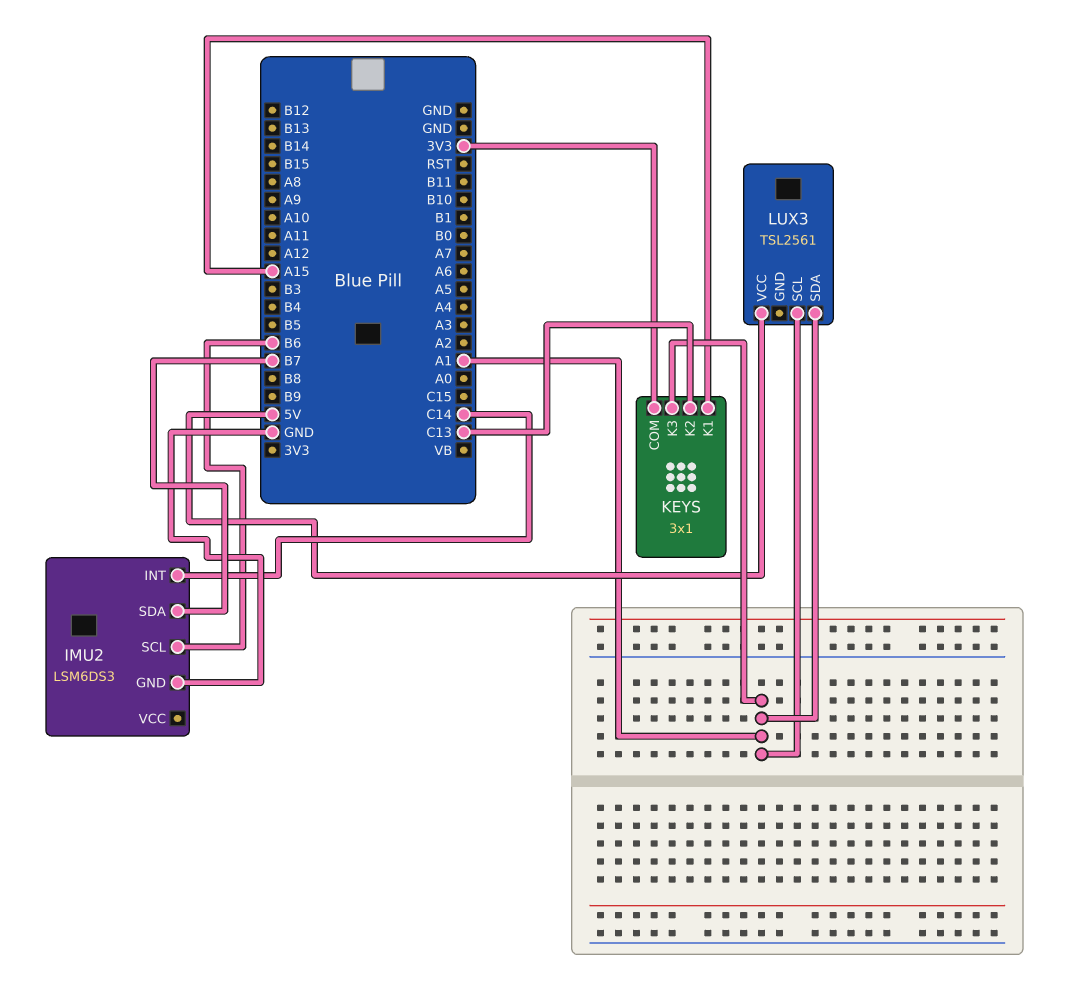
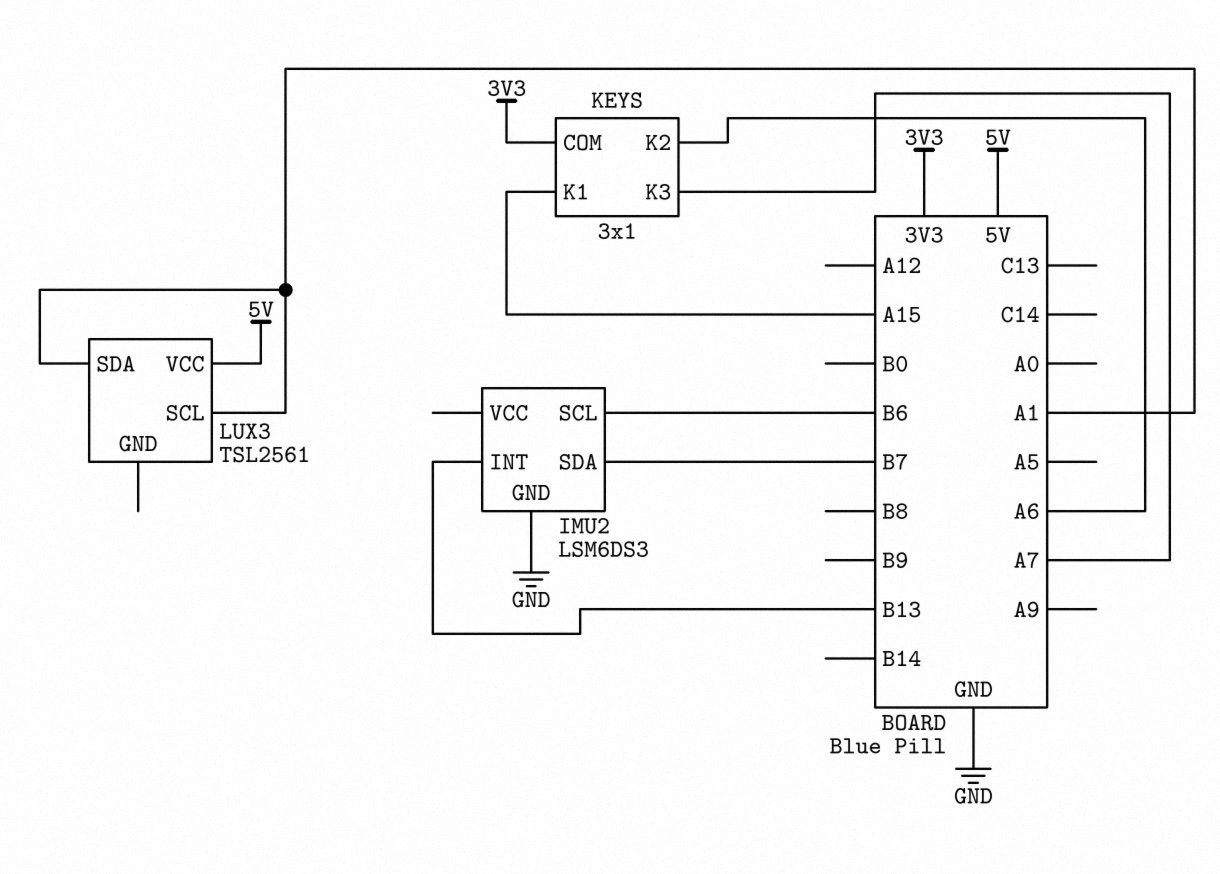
IMU2 pin INT: C14 -> B13
KEYS pin K2: C13 -> A6
KEYS pin K3: A1 -> A7

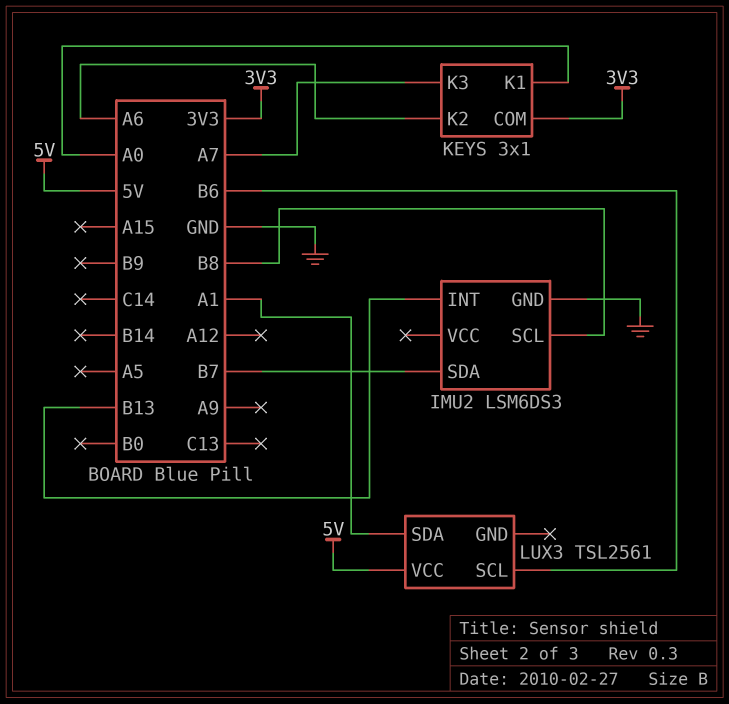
IMU2 pin SCL: B6 -> B8
KEYS pin K1: A15 -> A0
LUX3 pin SCL: A1 -> B6

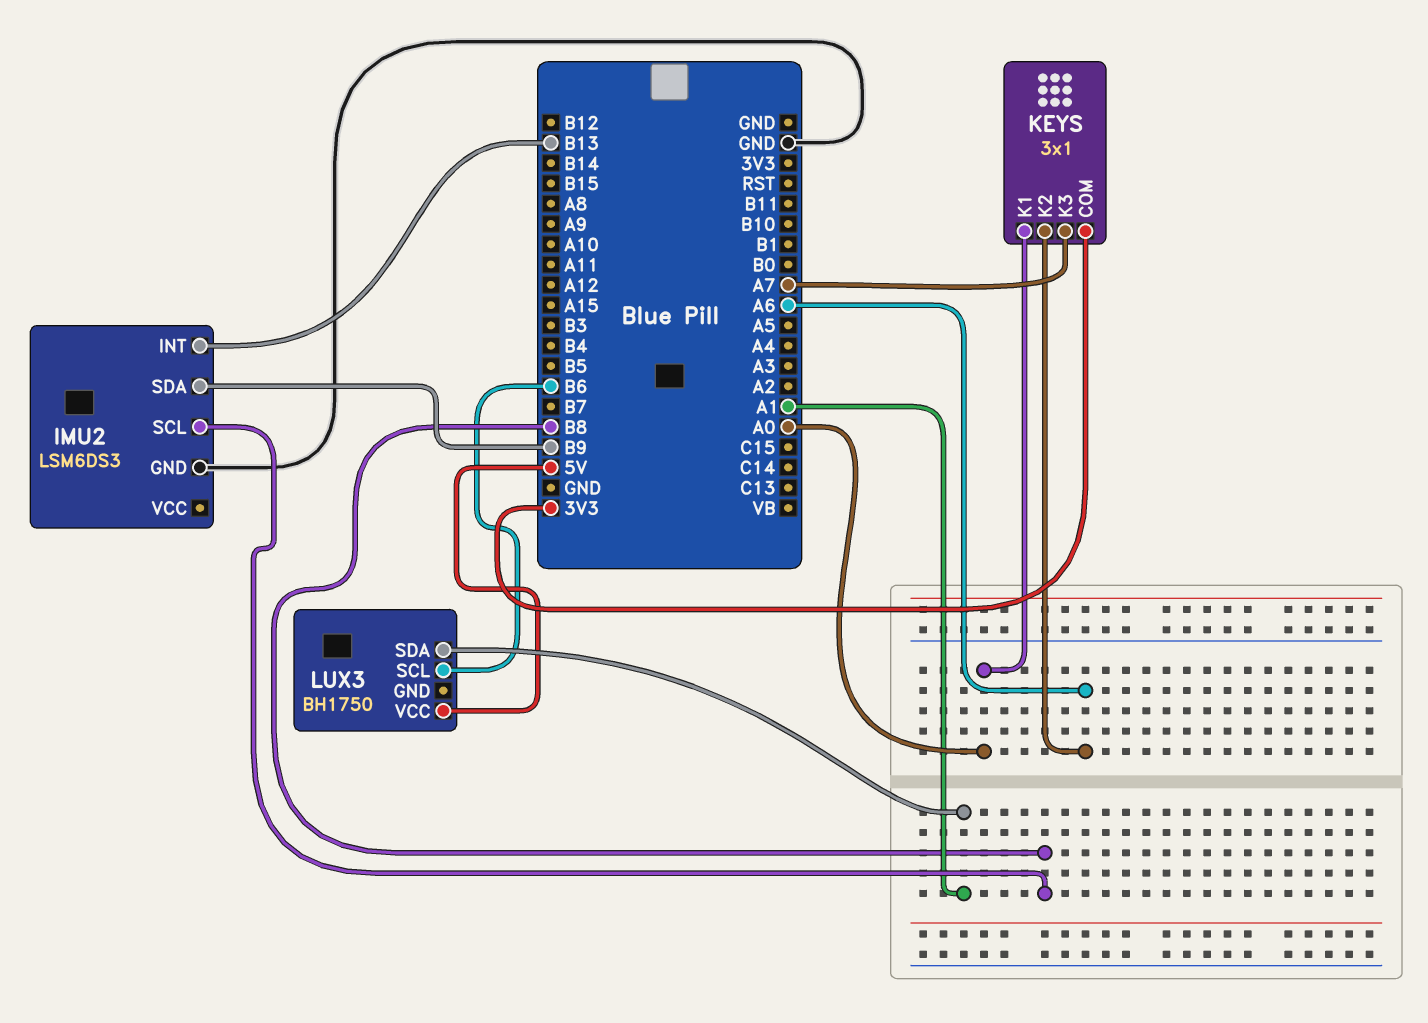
IMU2 pin SDA: B7 -> B9
LUX3: TSL2561 -> BH1750

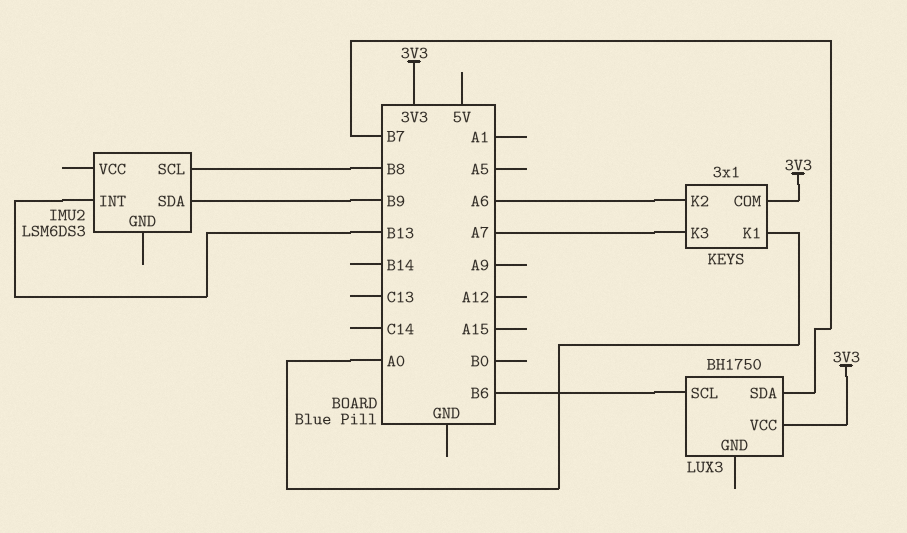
IMU2 pin GND: GND -> none
LUX3 pin SDA: A1 -> B7
LUX3 pin VCC: 5V -> 3V3

